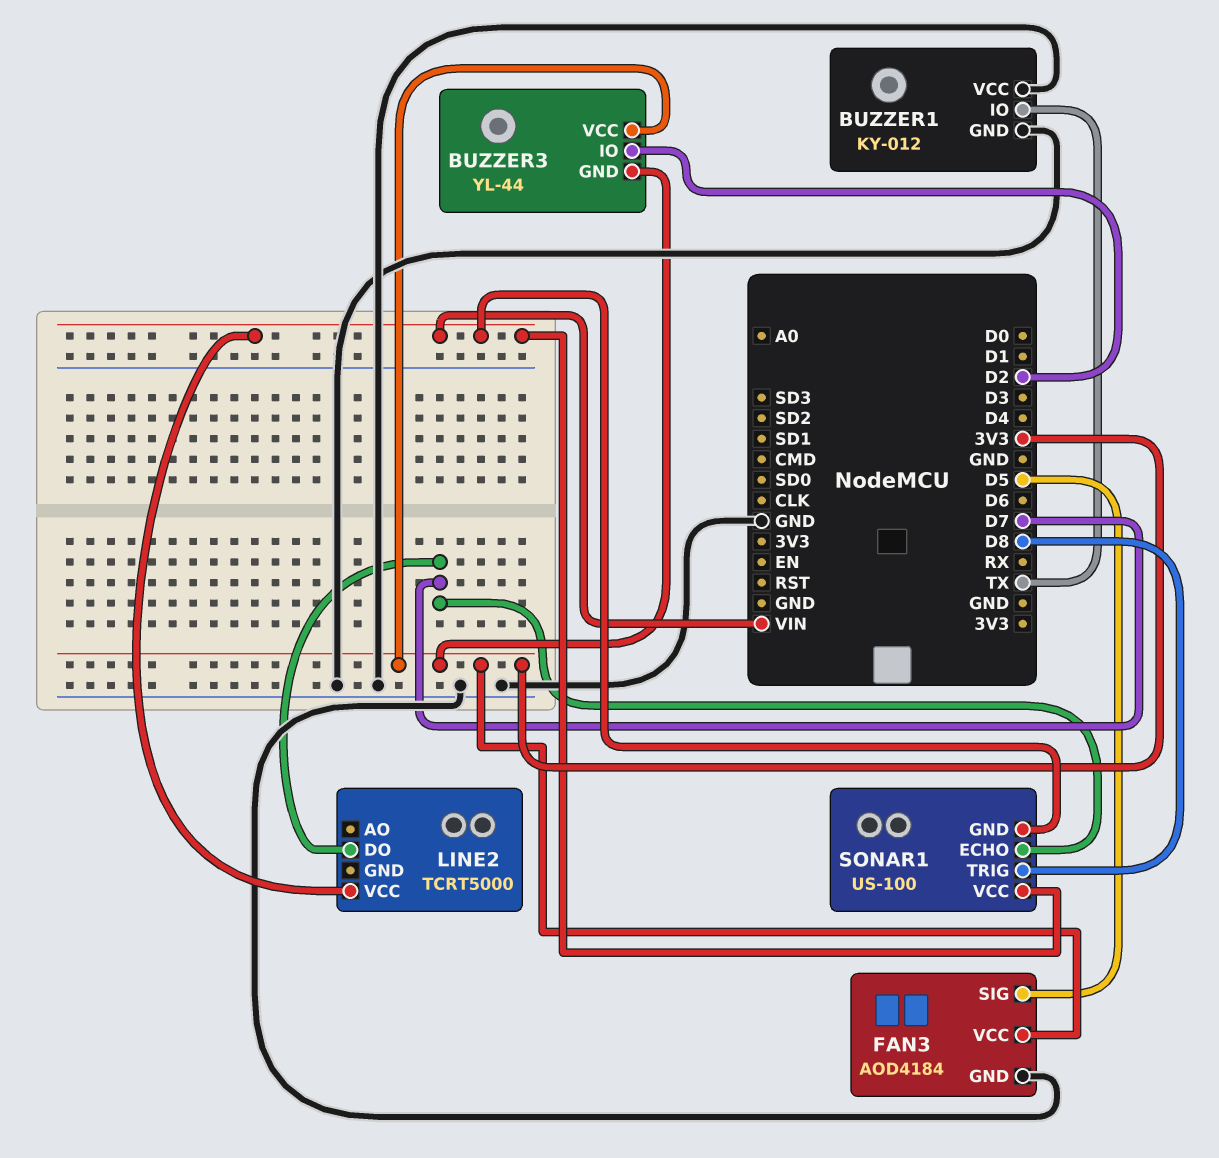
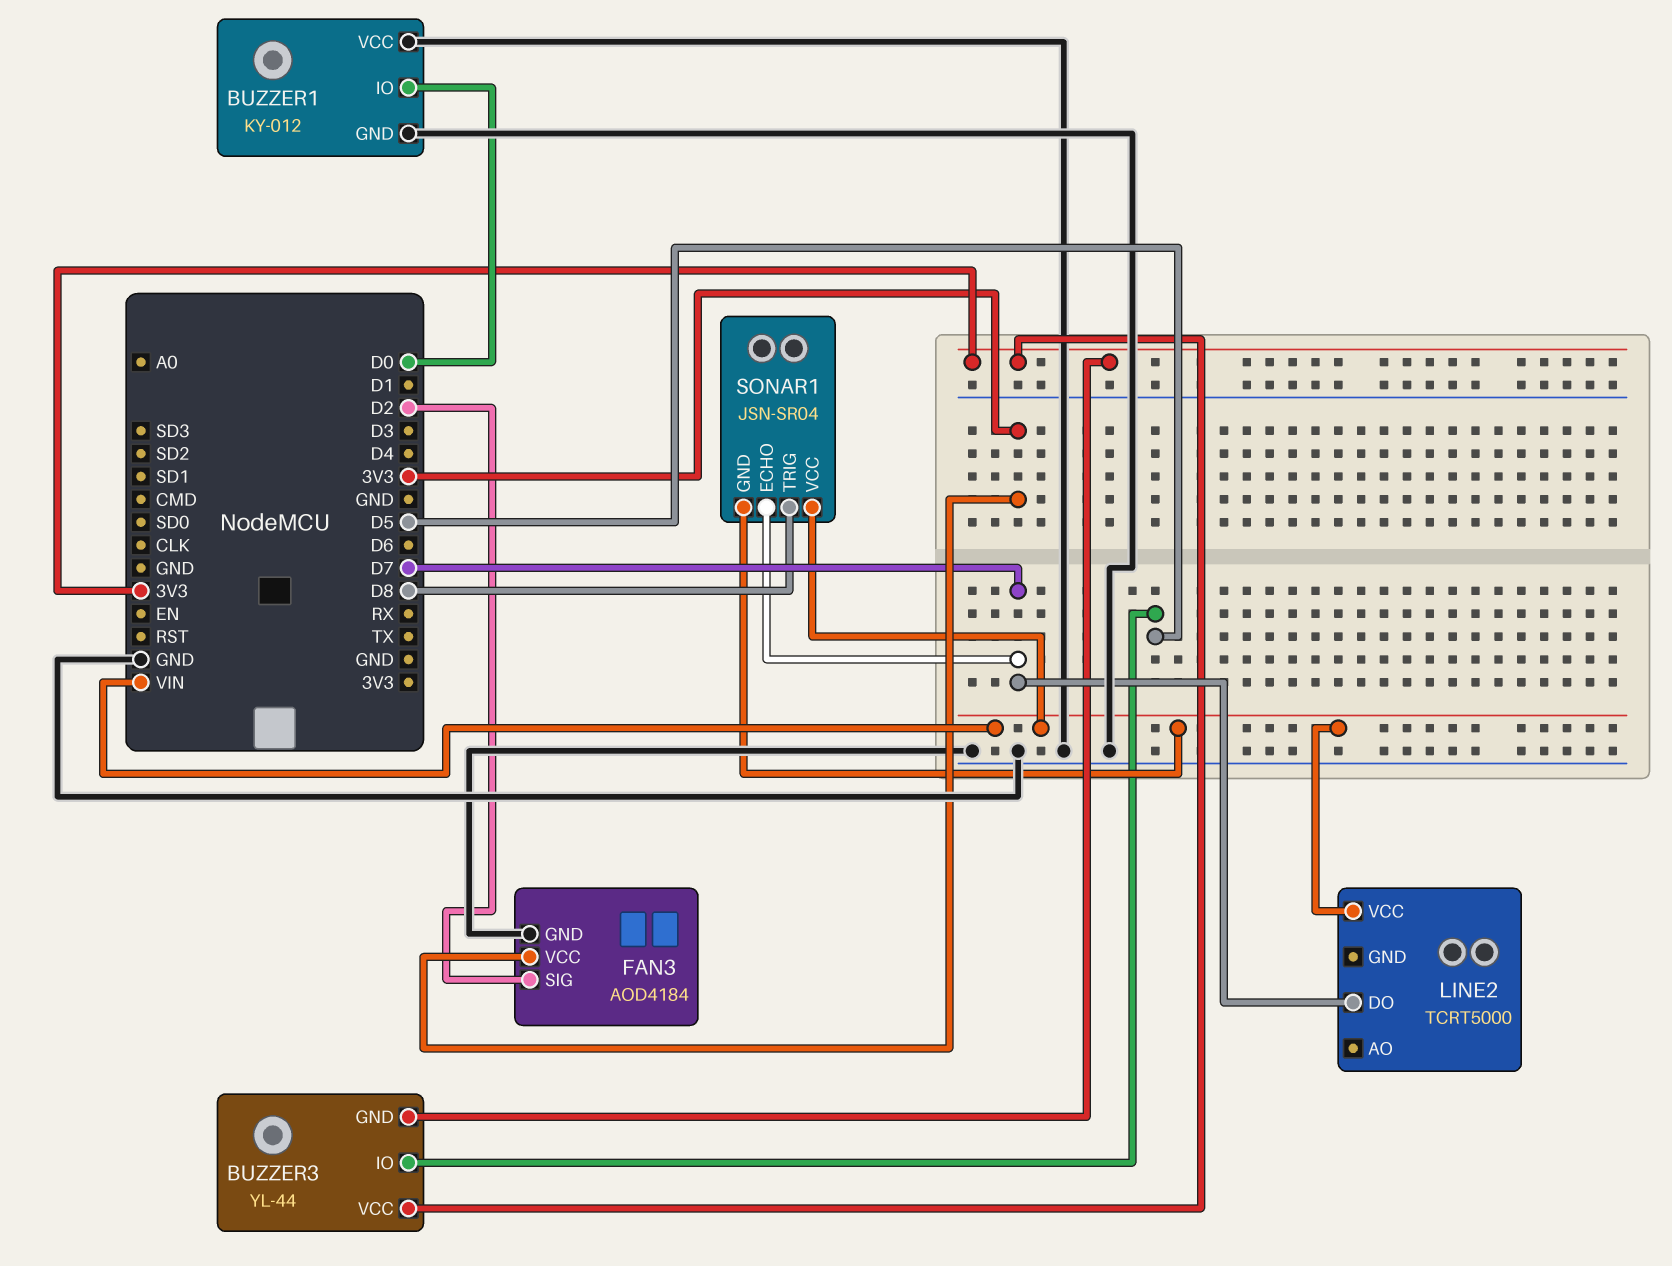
BUZZER1 pin IO: TX -> D0
BUZZER3 pin IO: D2 -> D5
FAN3 pin SIG: D5 -> D2
SONAR1: US-100 -> JSN-SR04

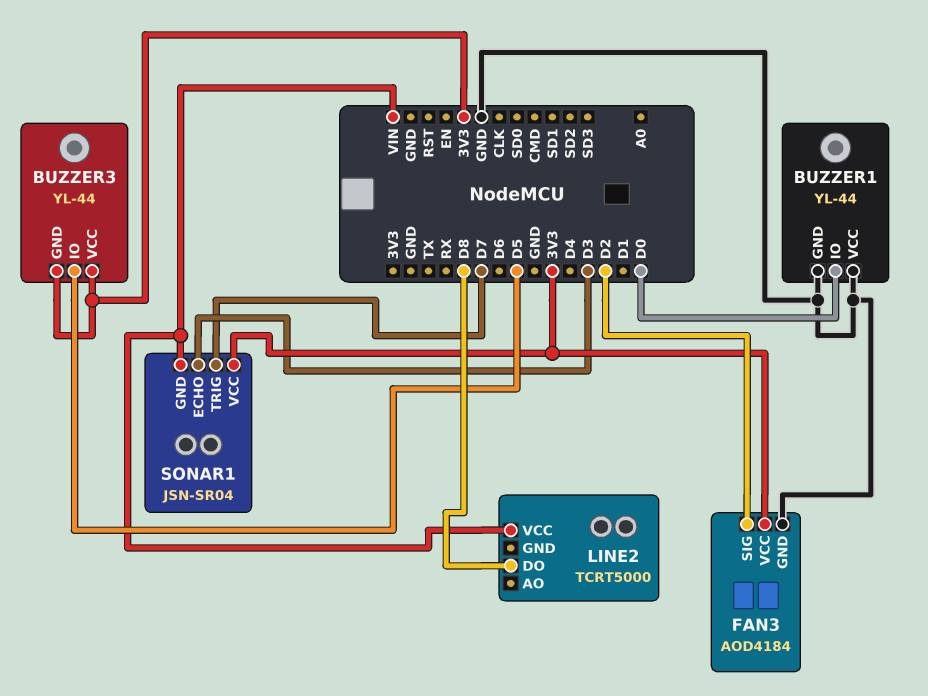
BUZZER1: KY-012 -> YL-44
LINE2 pin DO: D7 -> D8
SONAR1 pin ECHO: D7 -> D3
SONAR1 pin TRIG: D8 -> D7
SONAR1 pin VCC: VIN -> 3V3

